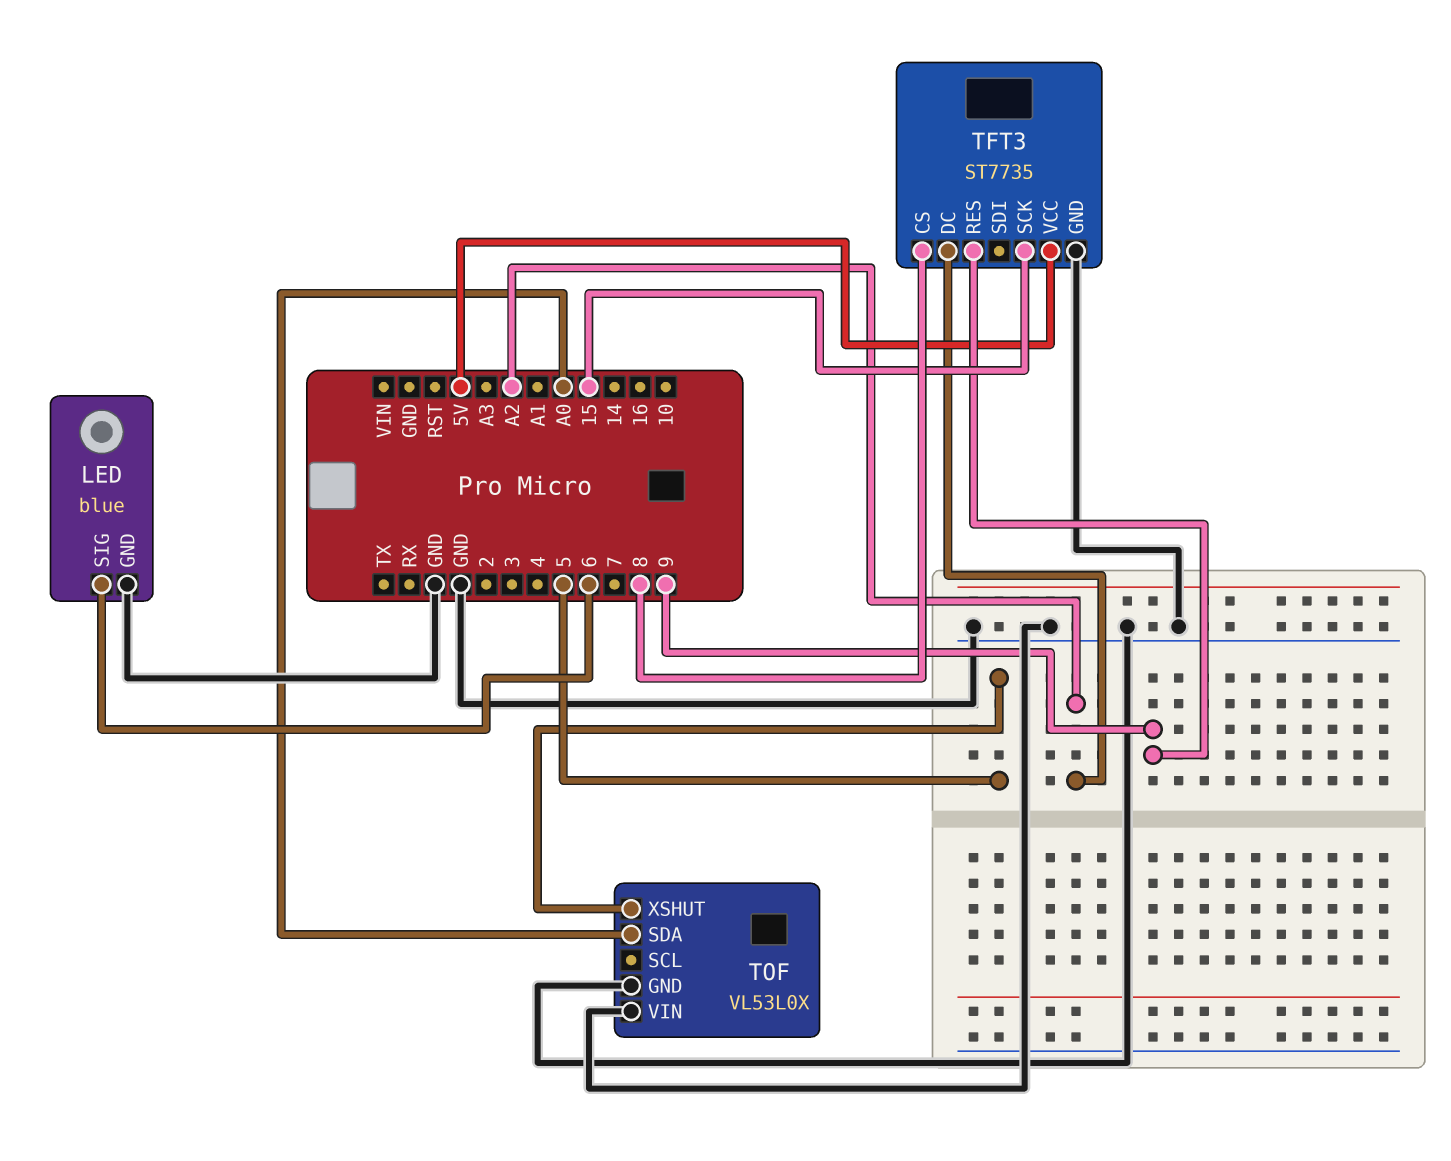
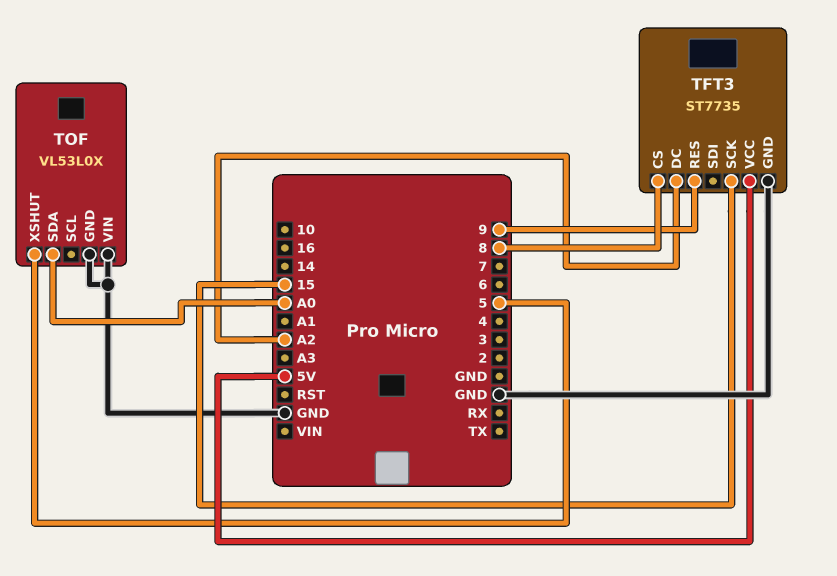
LED: blue -> none
LED pin GND: GND -> none
LED pin SIG: 6 -> none

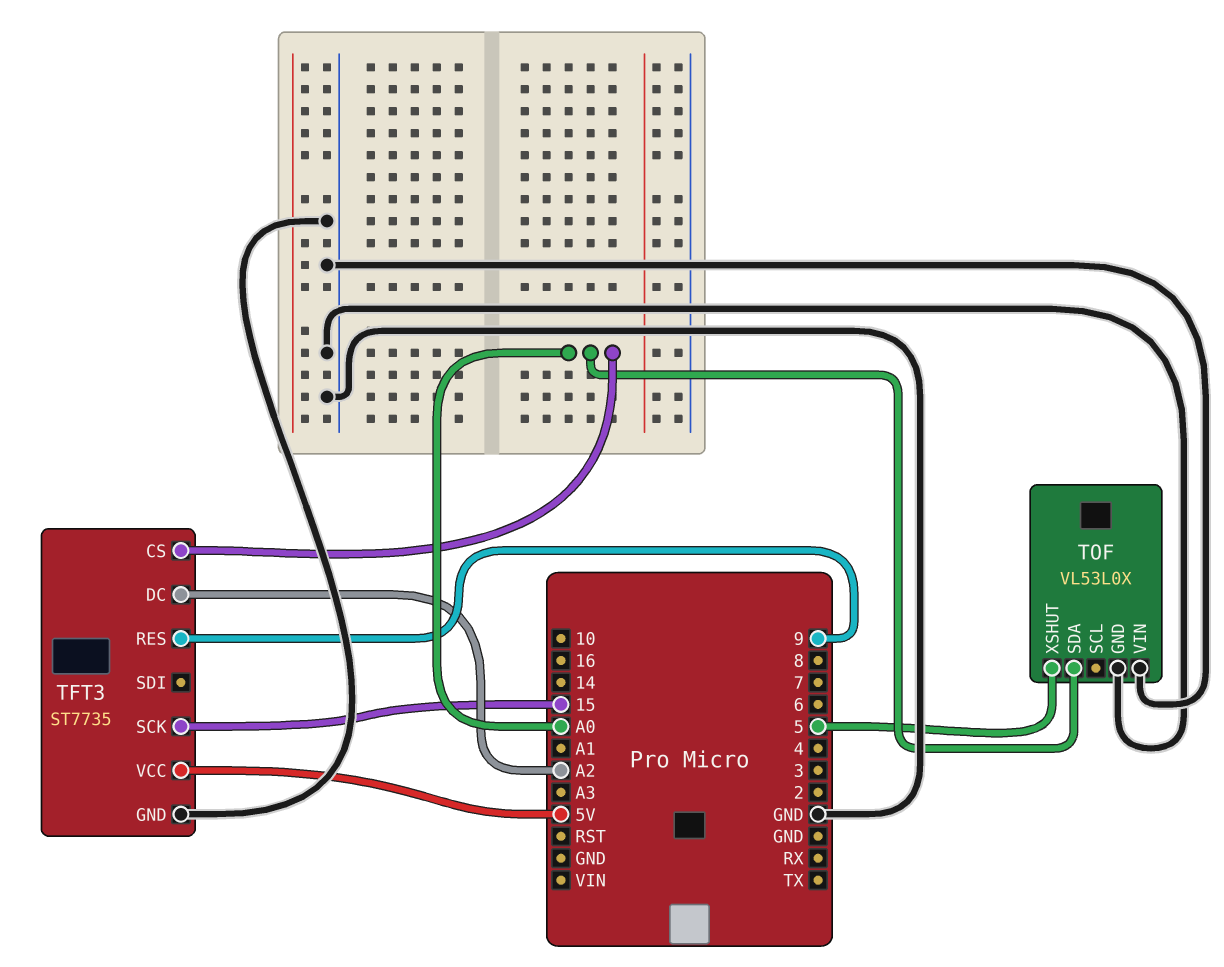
TFT3 pin CS: 8 -> A0

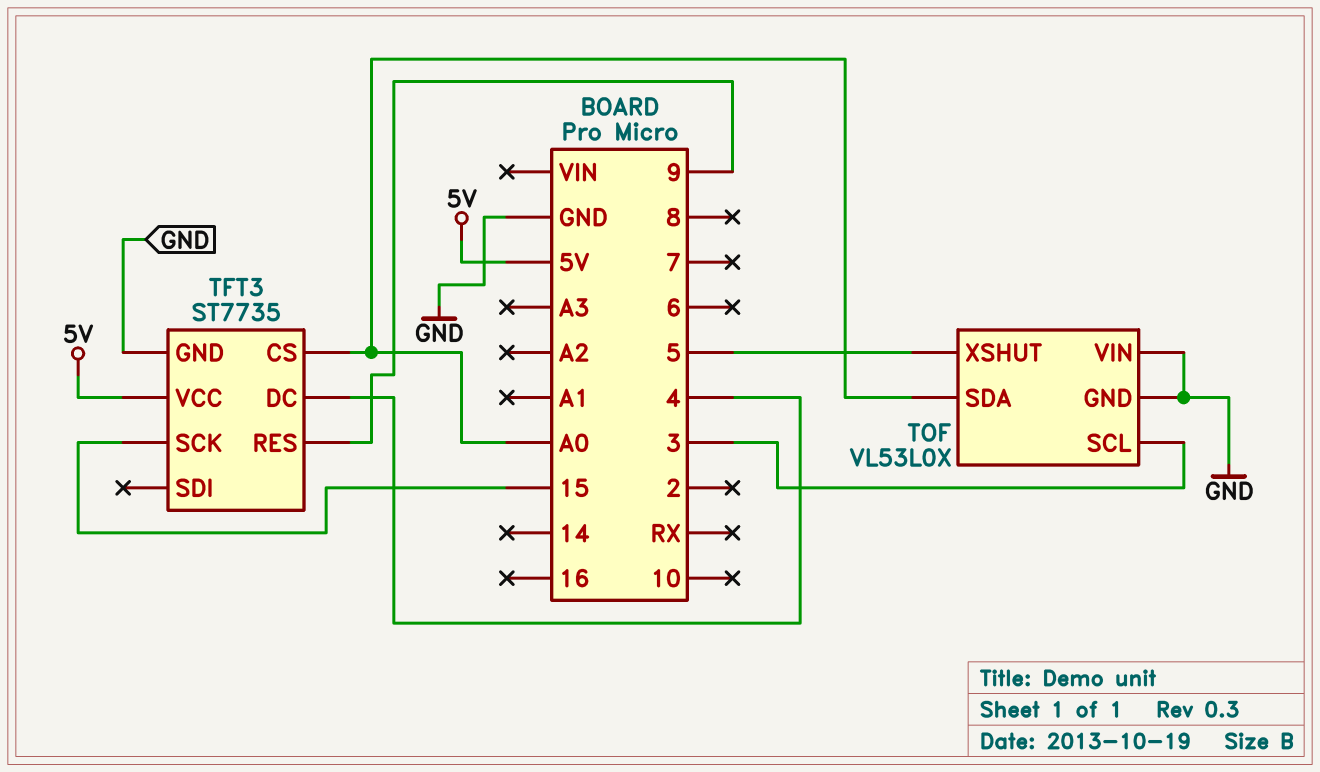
TFT3 pin DC: A2 -> 4
TOF pin SCL: none -> 3

